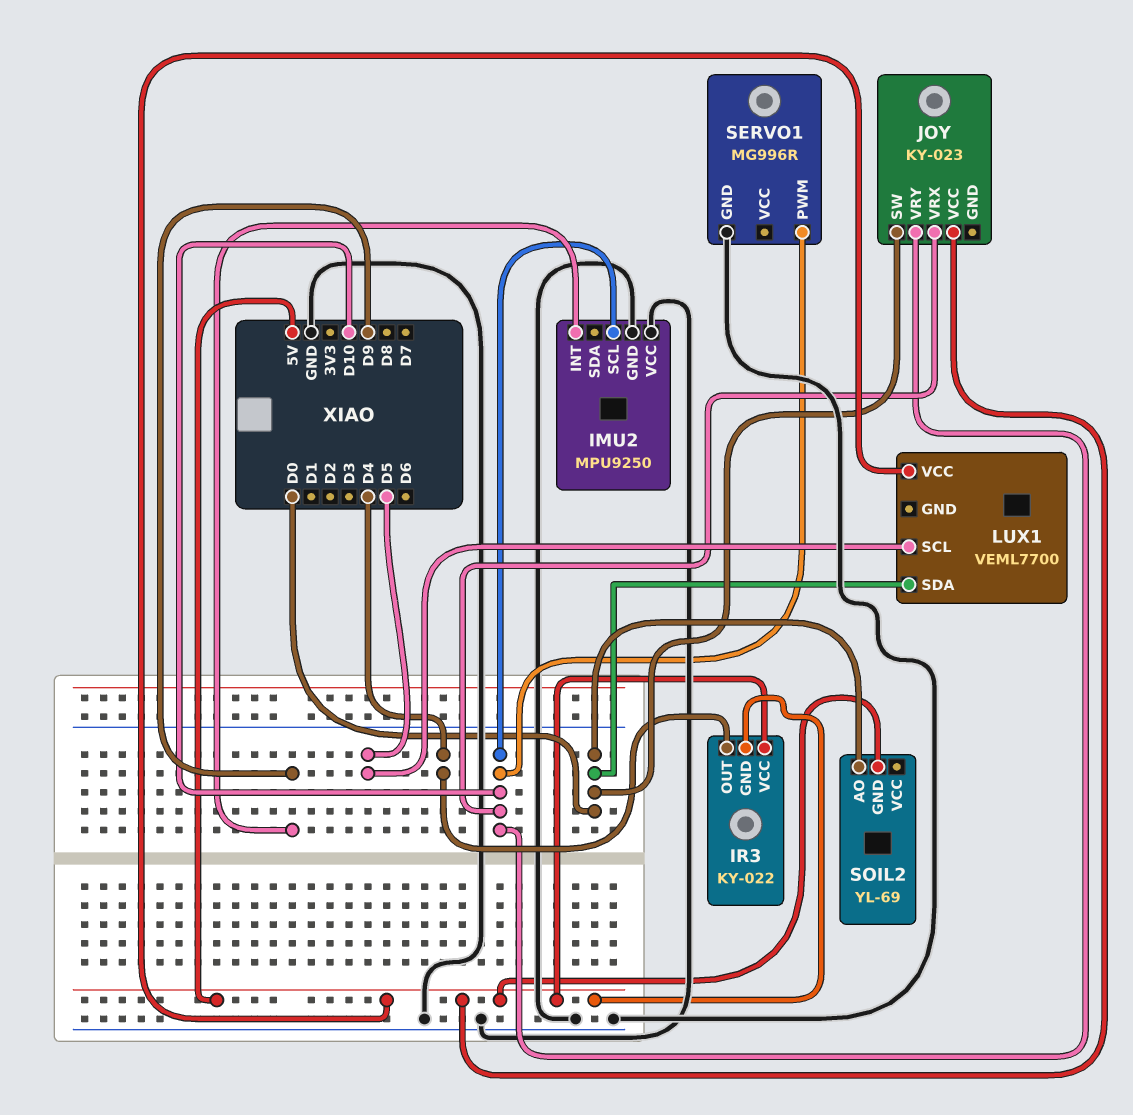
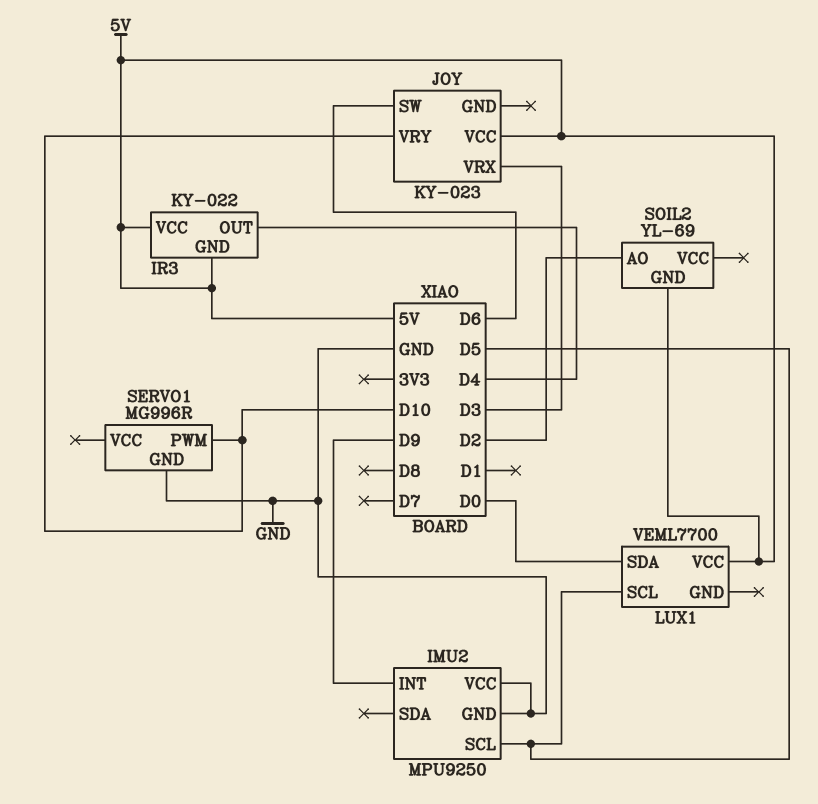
IMU2 pin SCL: D10 -> D5
JOY pin SW: D0 -> D6
JOY pin VRX: D10 -> D3
SOIL2 pin AO: D0 -> D2

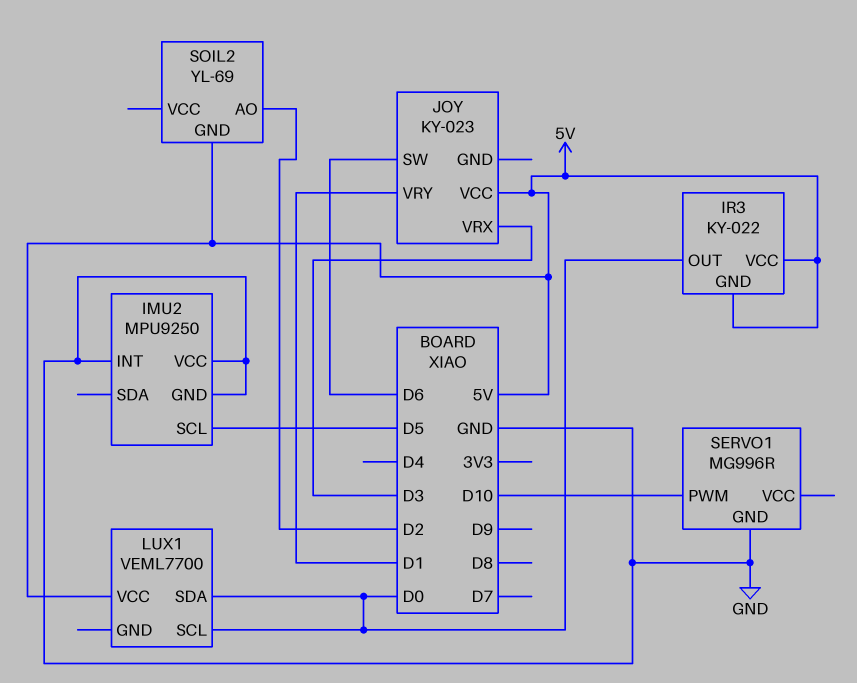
IMU2 pin INT: D9 -> GND
IR3 pin OUT: D4 -> D0
JOY pin VRY: D10 -> D1
LUX1 pin SCL: D5 -> D0

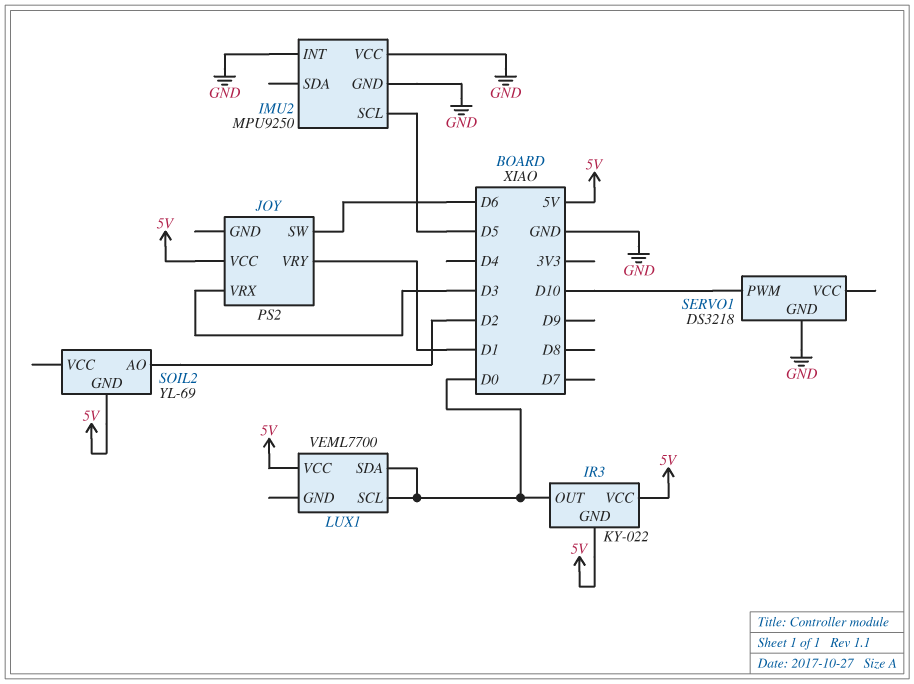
JOY: KY-023 -> PS2
SERVO1: MG996R -> DS3218

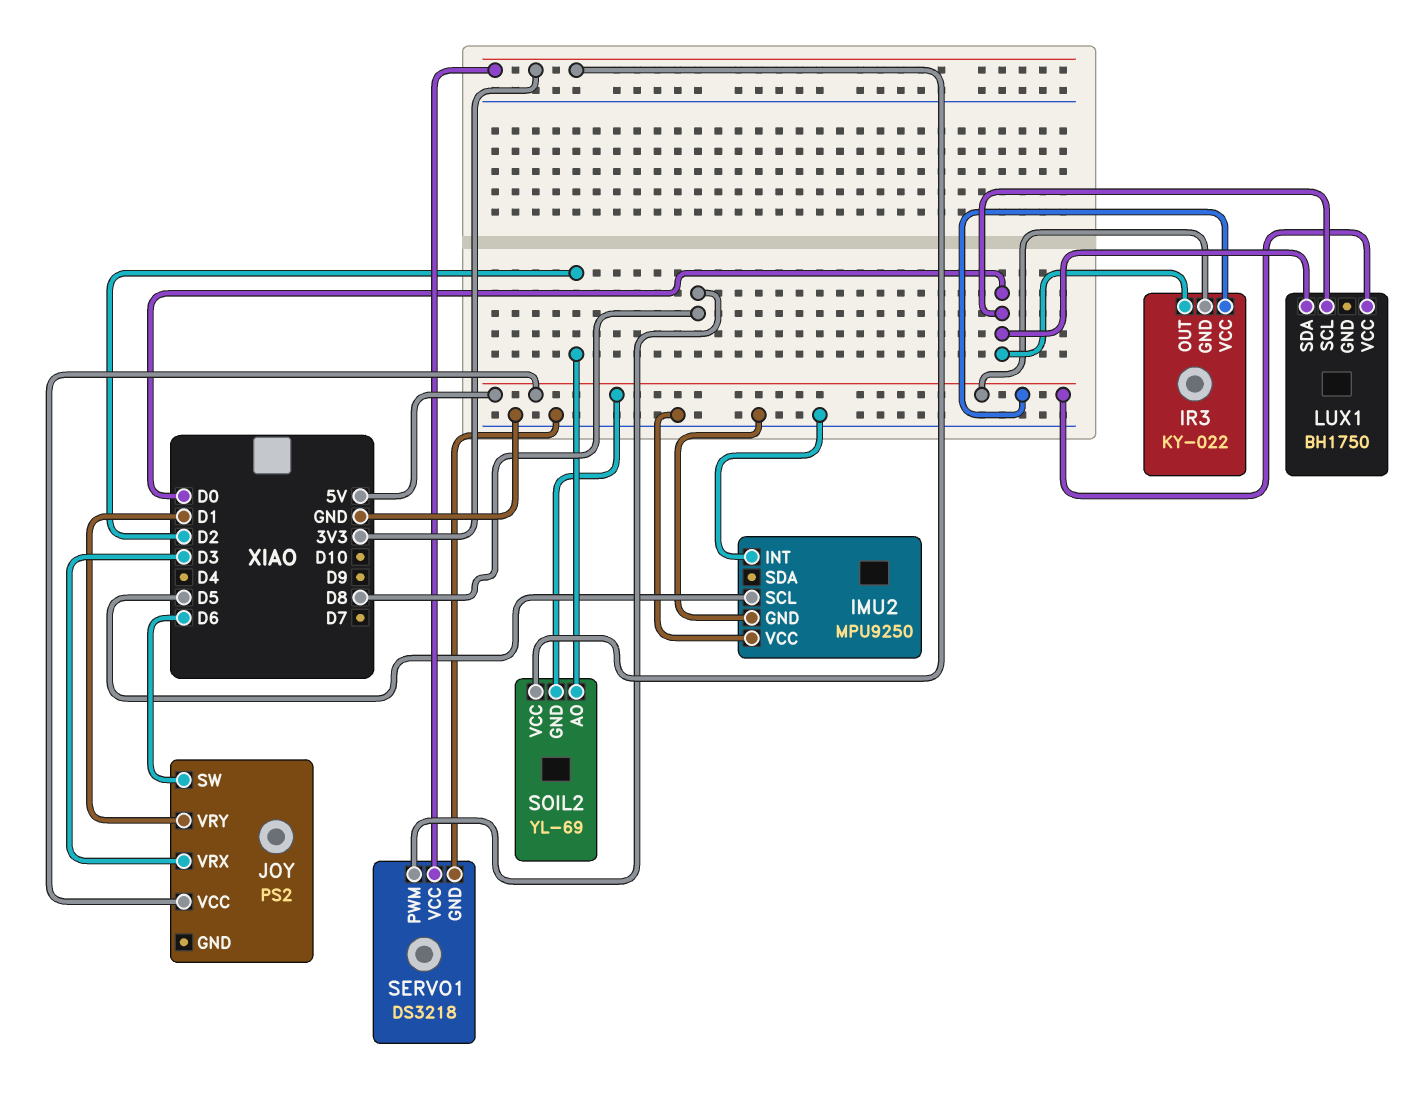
LUX1: VEML7700 -> BH1750
SERVO1 pin PWM: D10 -> D8
SERVO1 pin VCC: none -> 3V3
SOIL2 pin VCC: none -> 3V3

